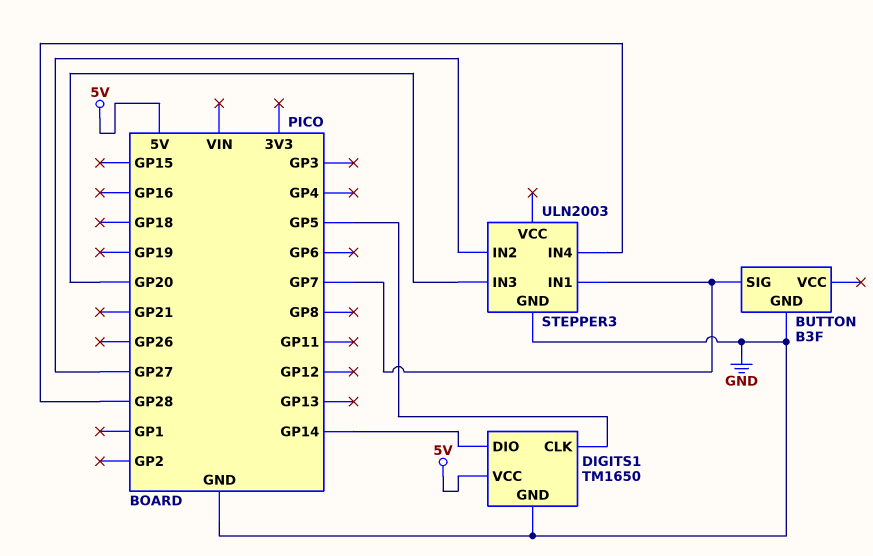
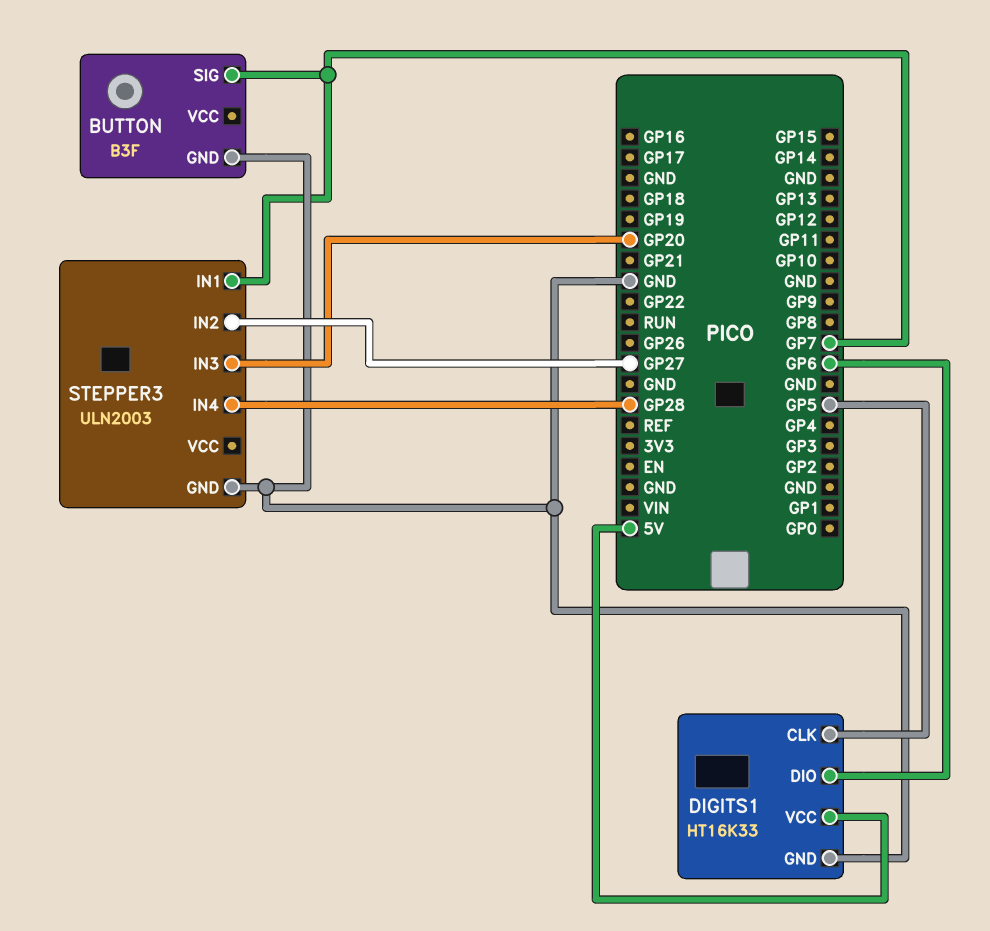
DIGITS1: TM1650 -> HT16K33
DIGITS1 pin DIO: GP14 -> GP6

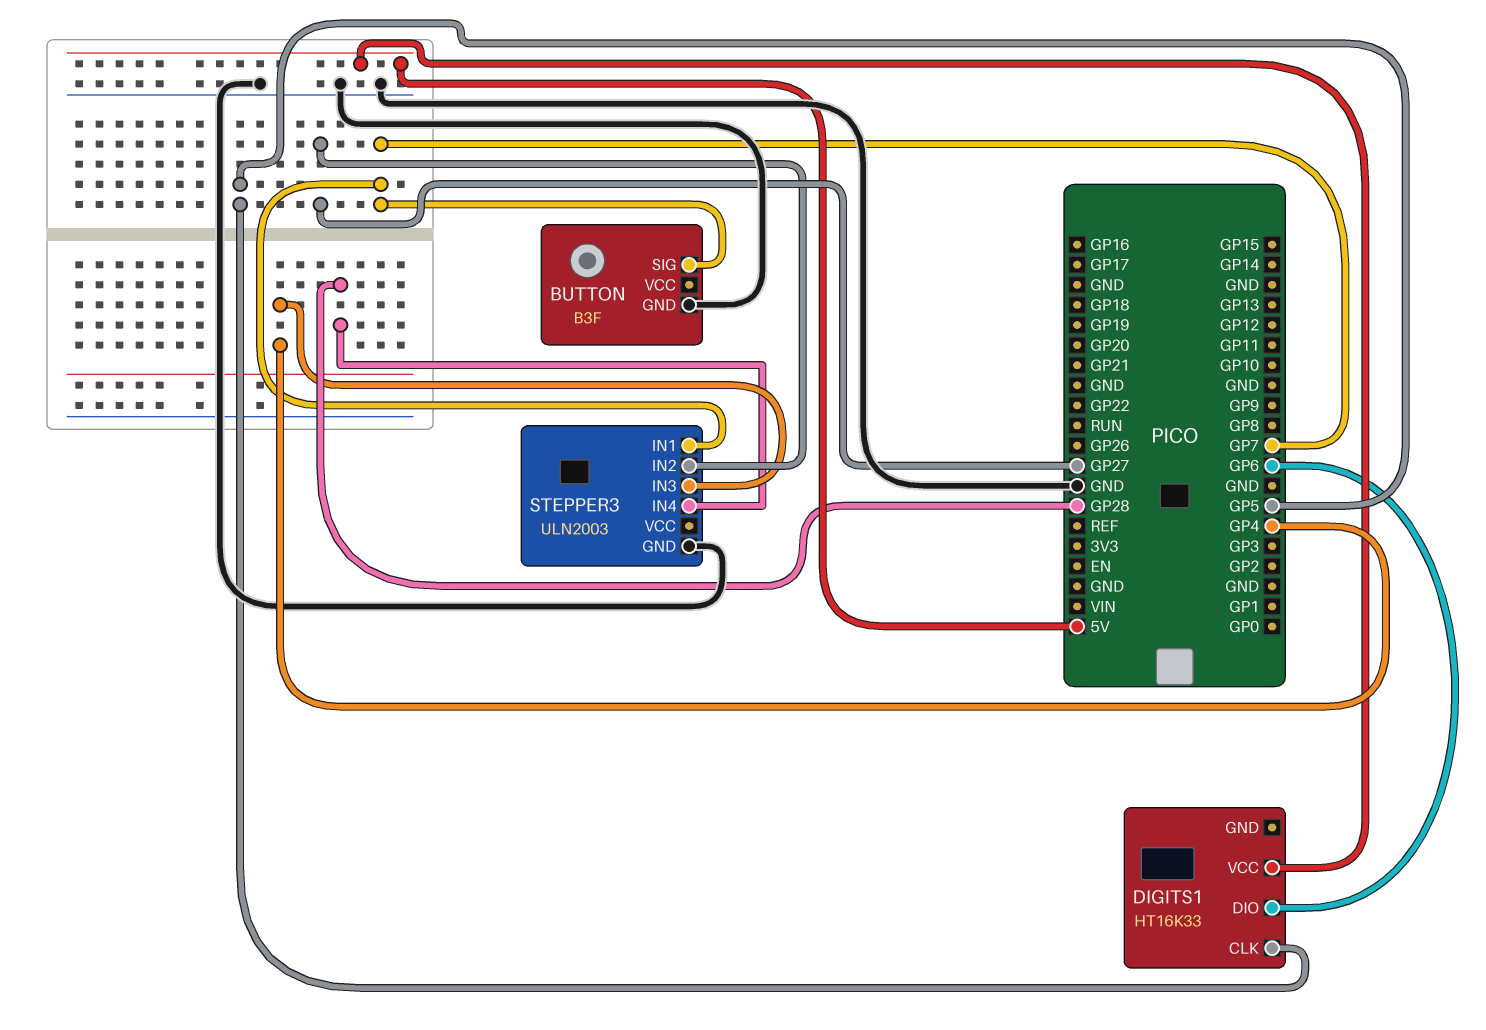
DIGITS1 pin GND: GND -> none
STEPPER3 pin IN3: GP20 -> GP4

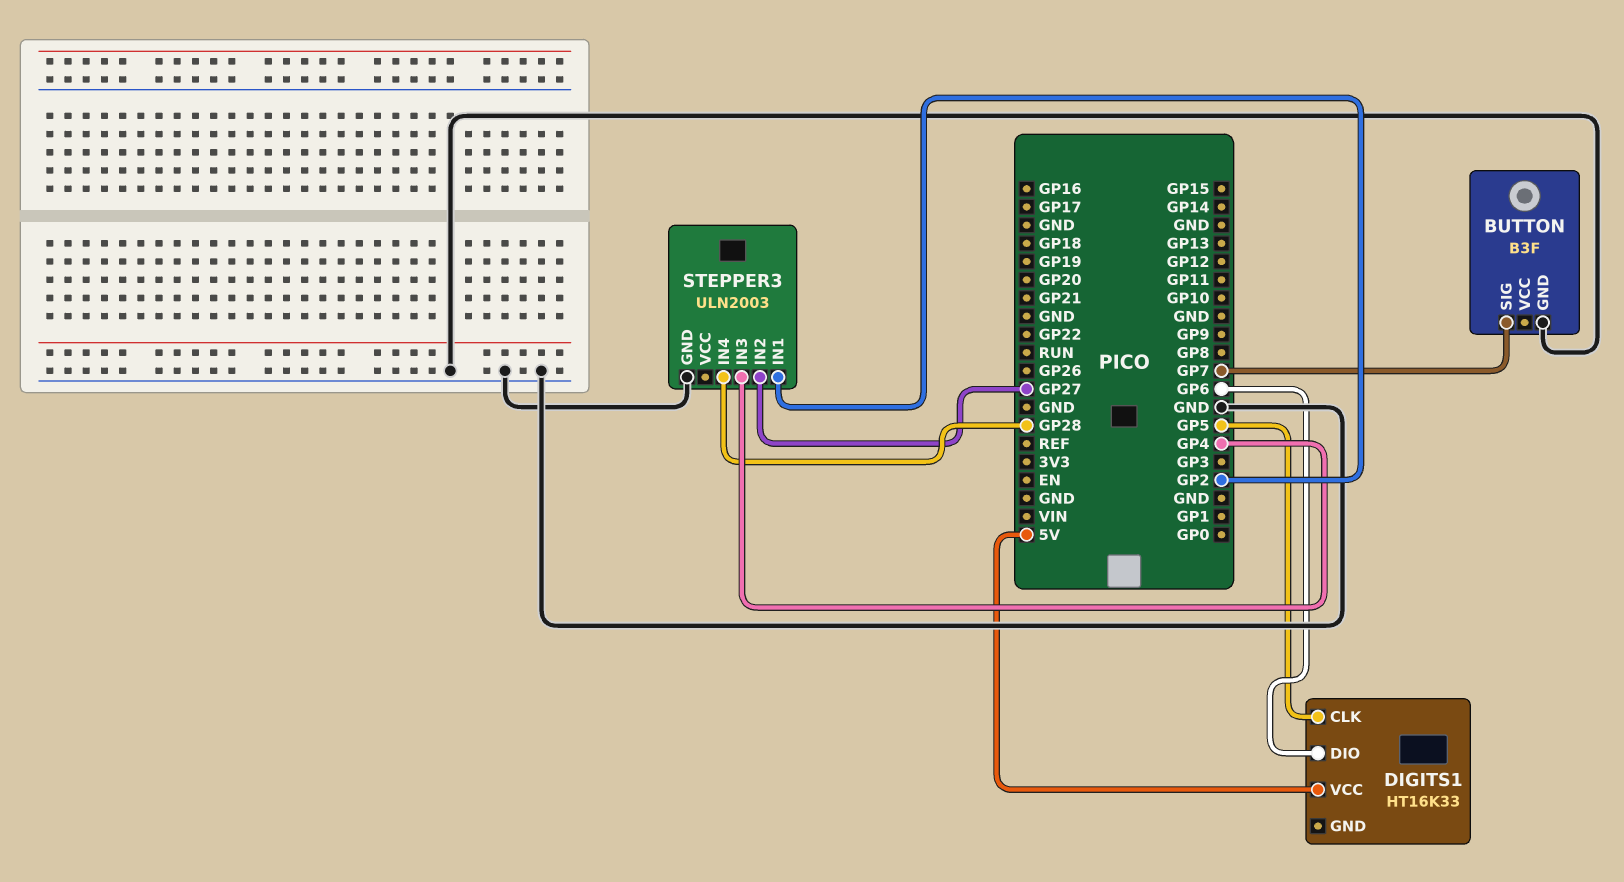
STEPPER3 pin IN1: GP7 -> GP2

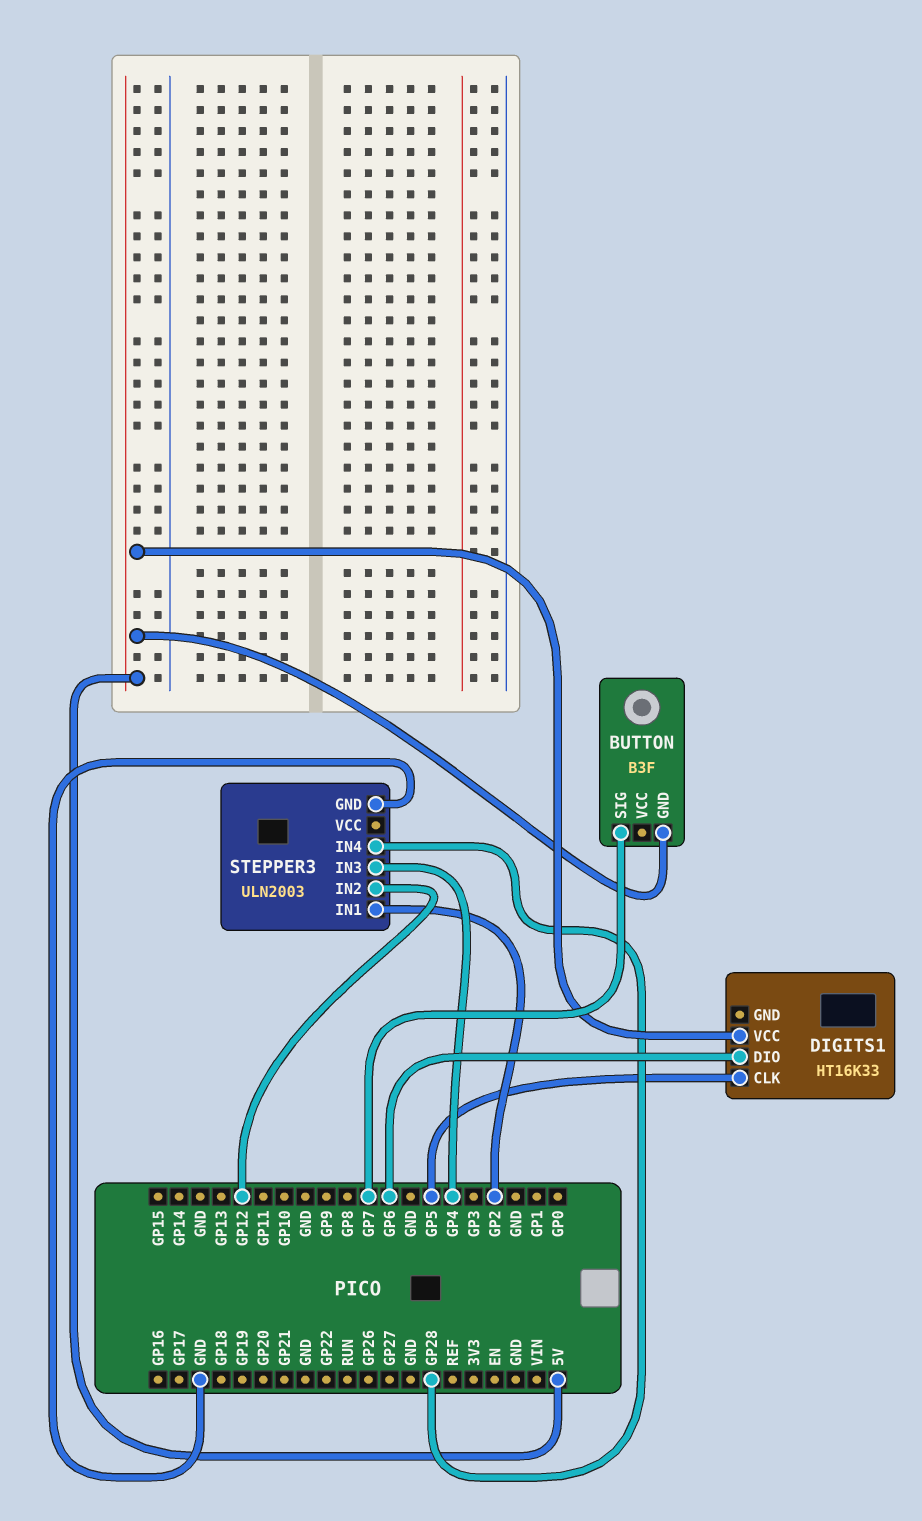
BUTTON pin GND: GND -> 5V
STEPPER3 pin IN2: GP27 -> GP12

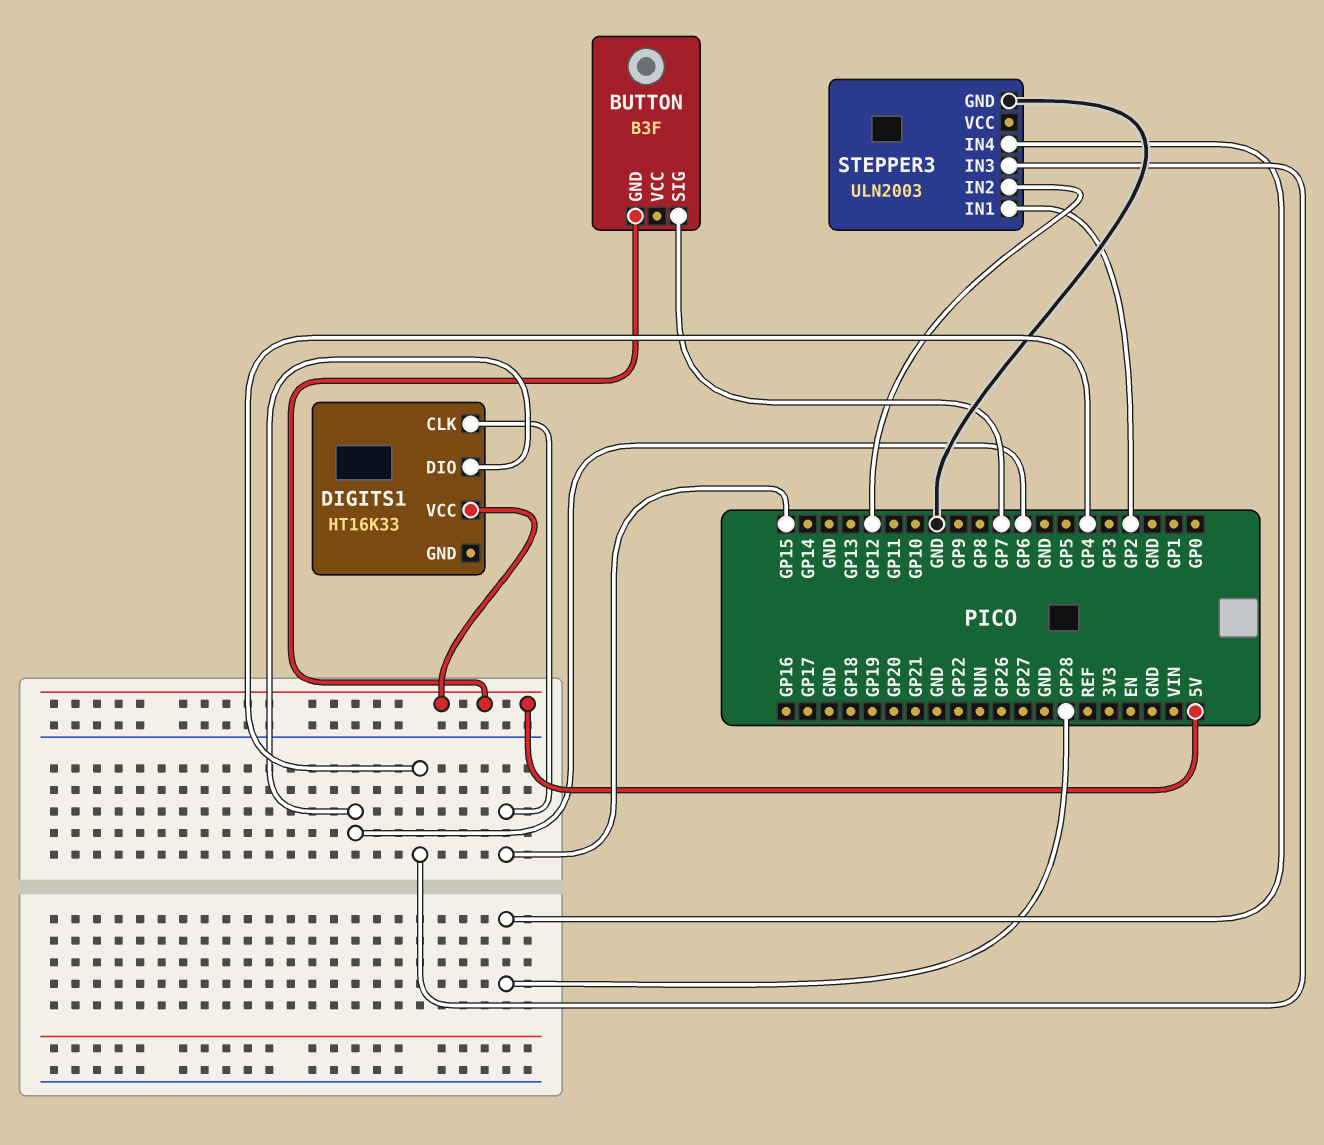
DIGITS1 pin CLK: GP5 -> GP15

